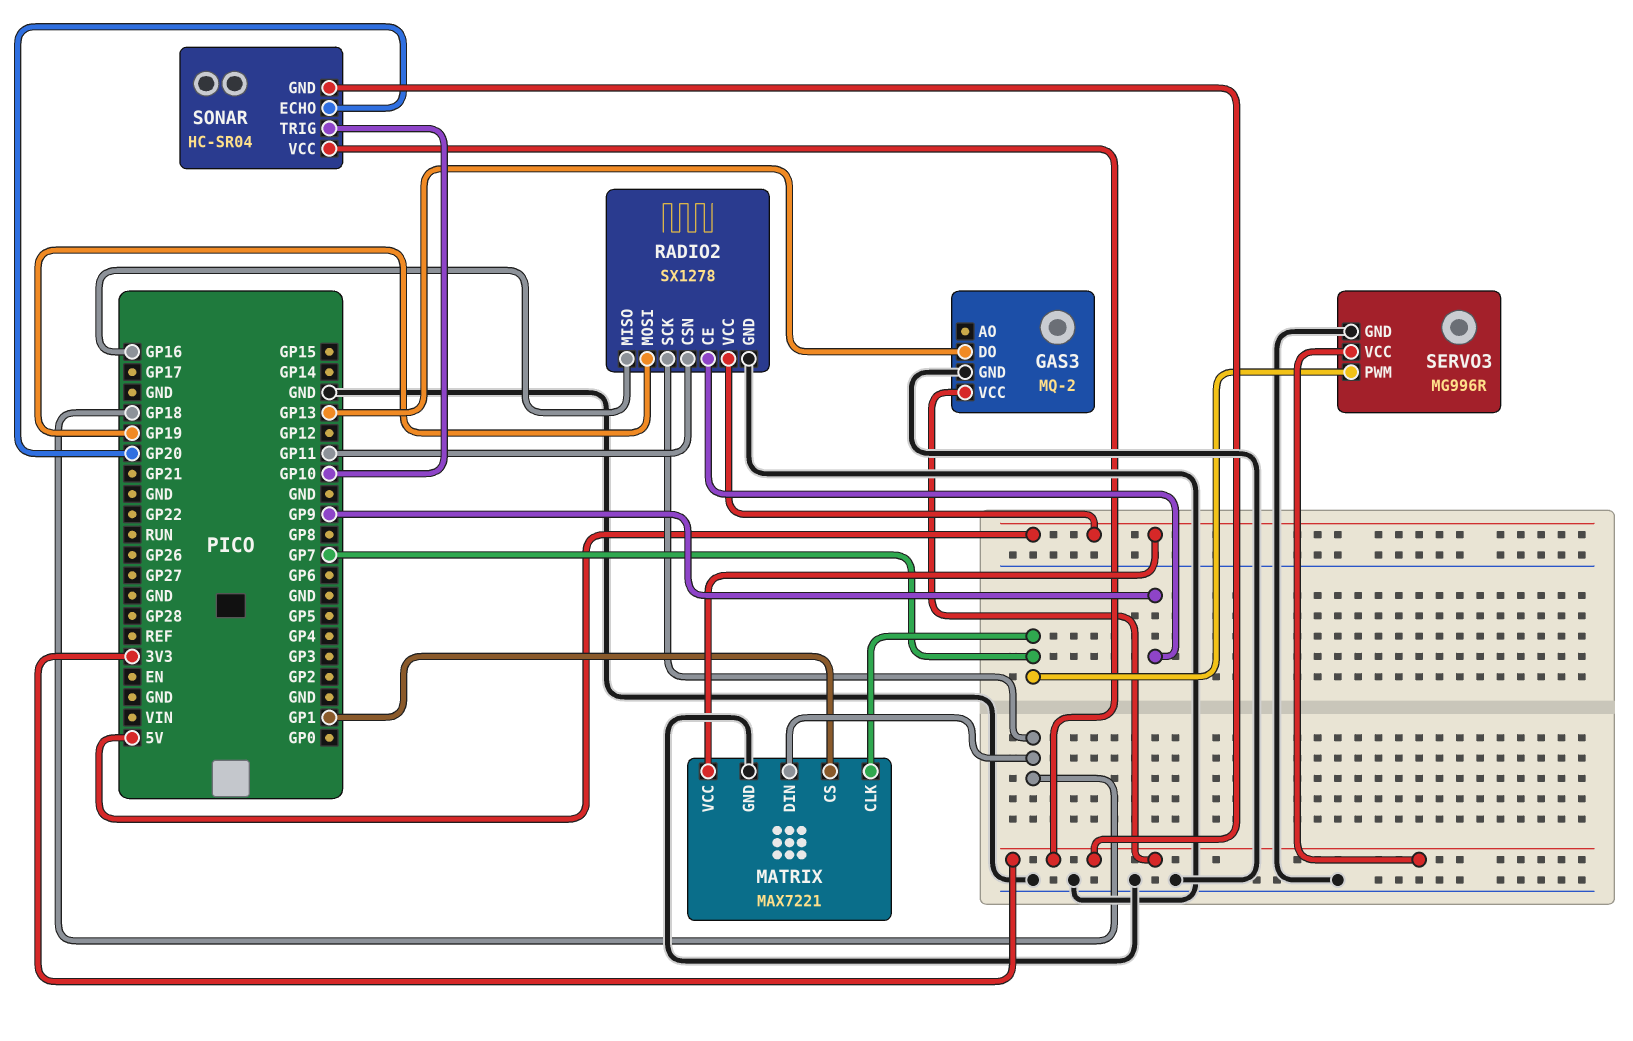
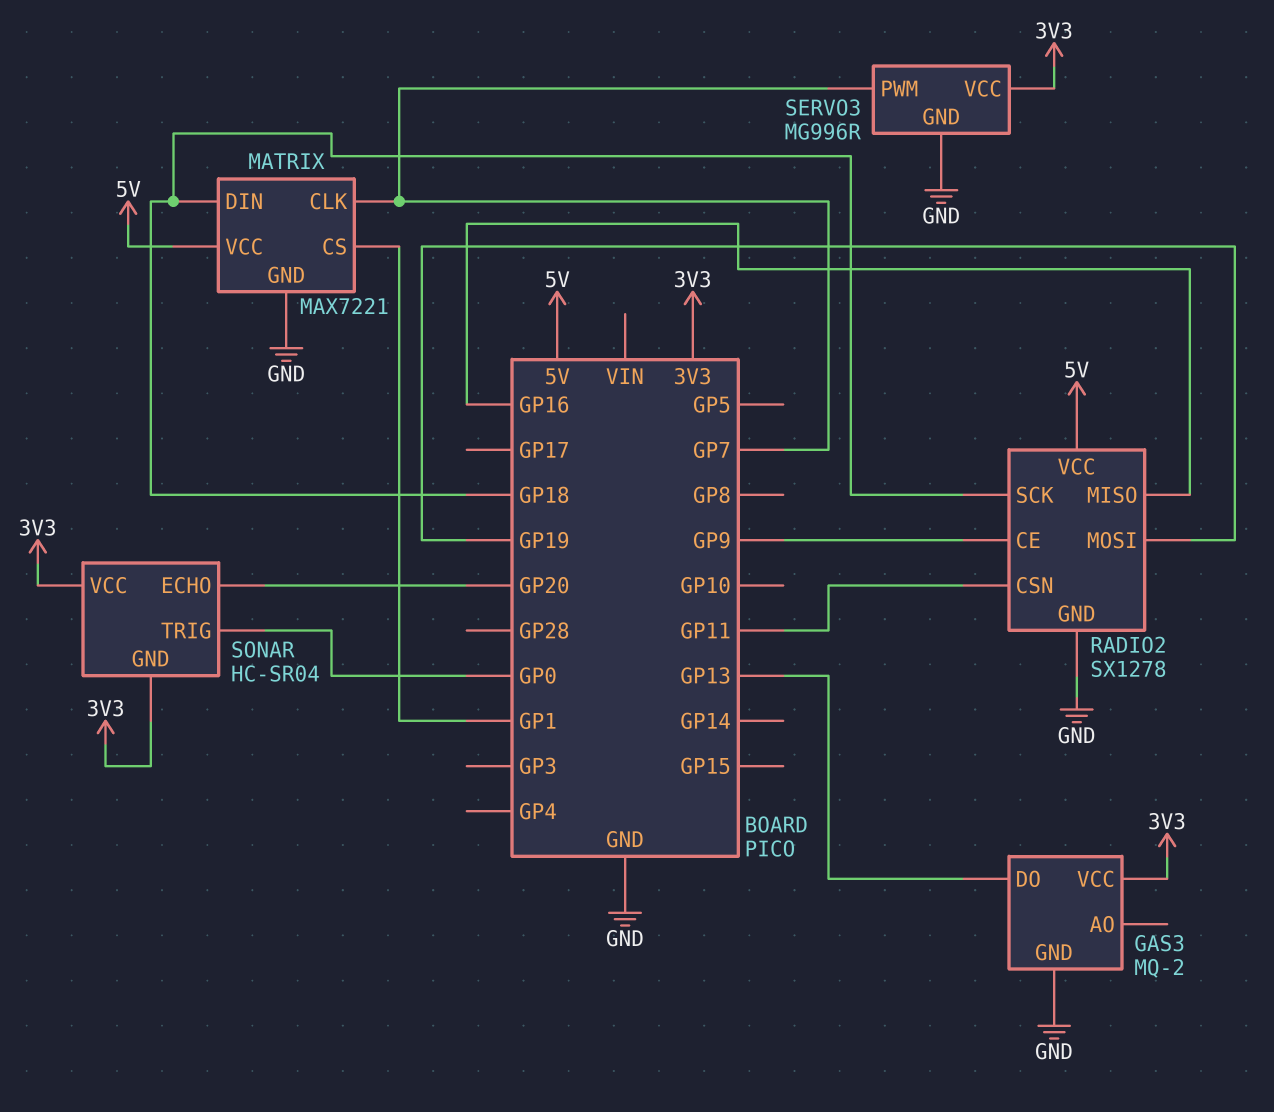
SONAR pin TRIG: GP10 -> GP0

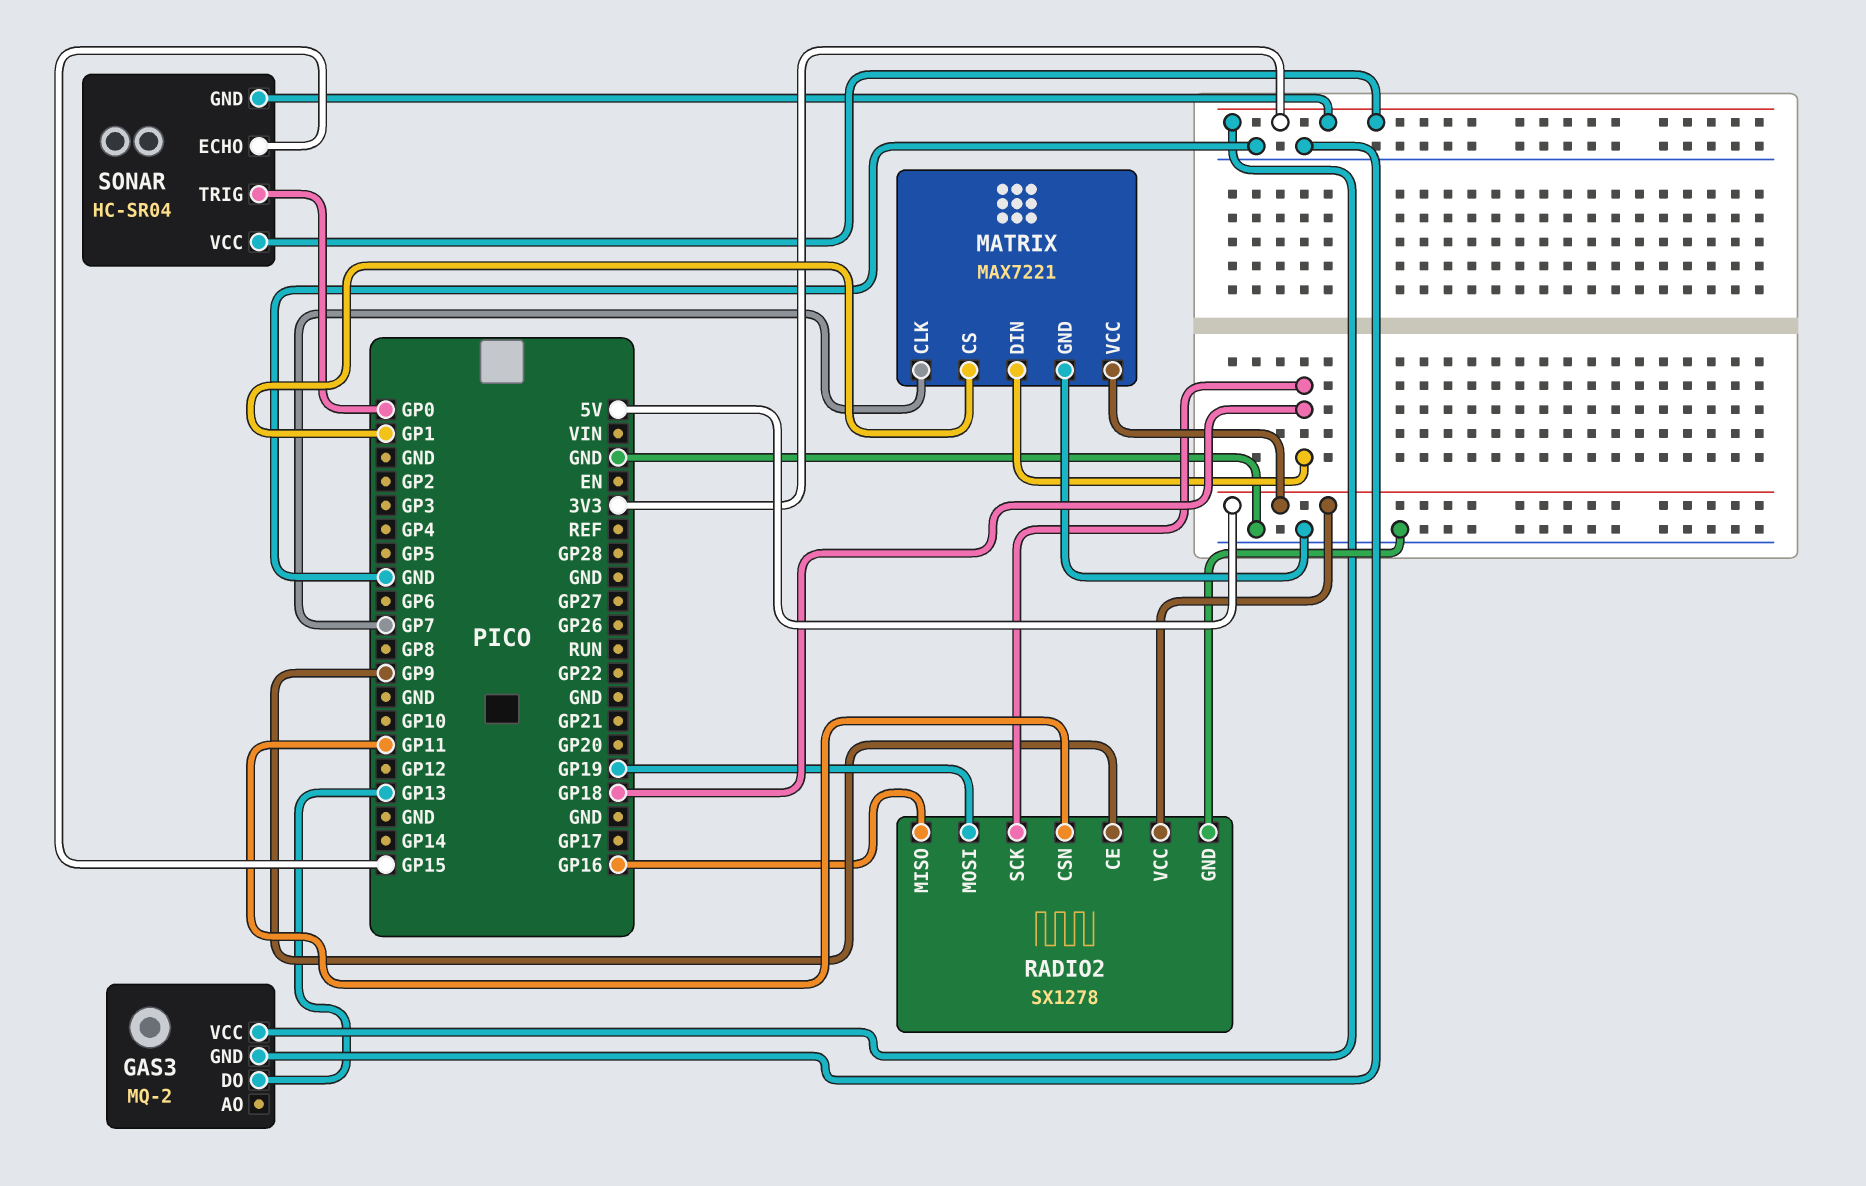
SERVO3: MG996R -> none
SERVO3 pin GND: GND -> none
SERVO3 pin PWM: GP7 -> none
SERVO3 pin VCC: 3V3 -> none
SONAR pin ECHO: GP20 -> GP15

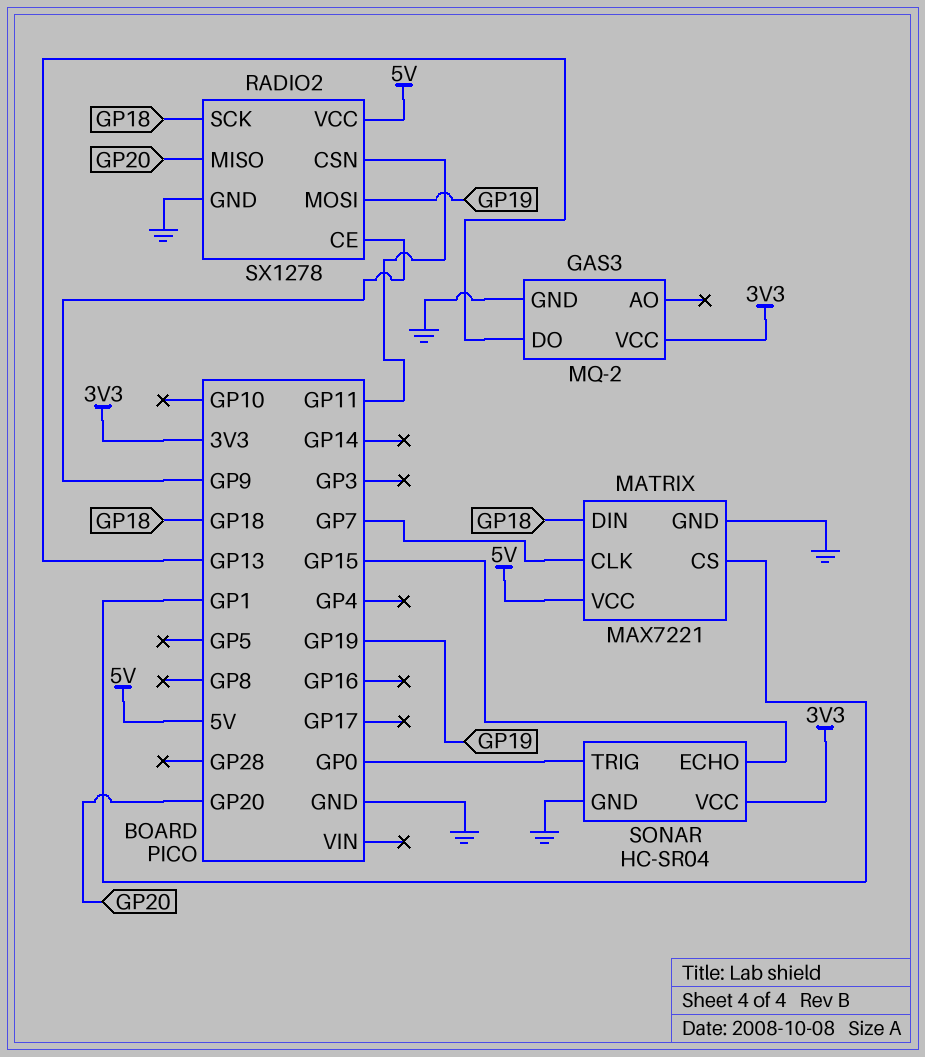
RADIO2 pin MISO: GP16 -> GP20
SONAR pin GND: 3V3 -> GND

